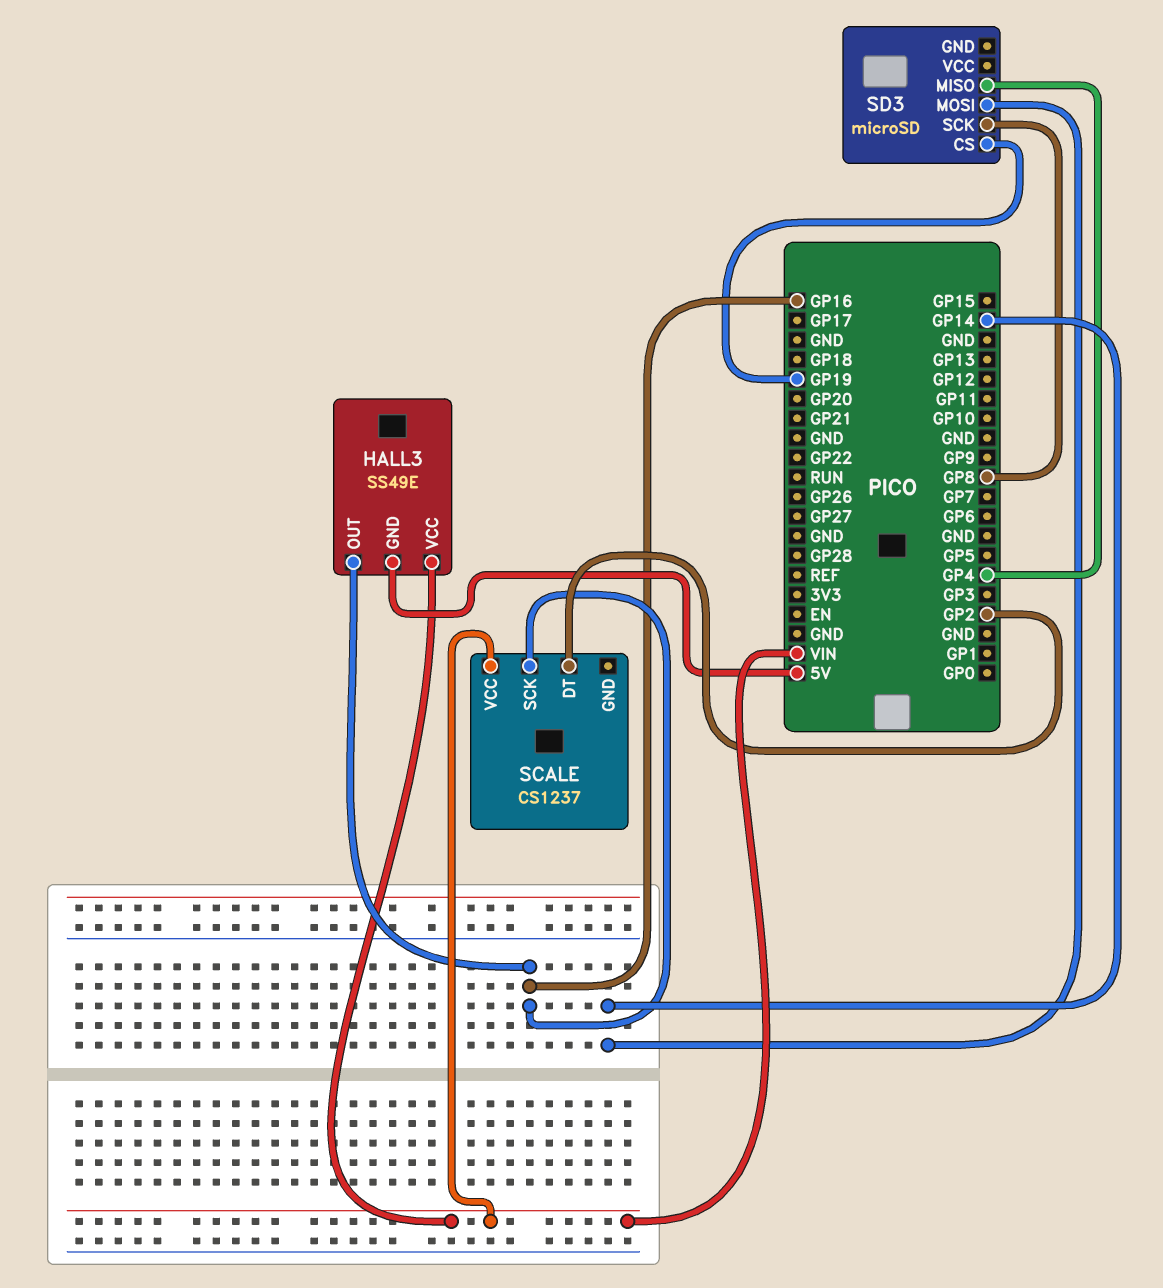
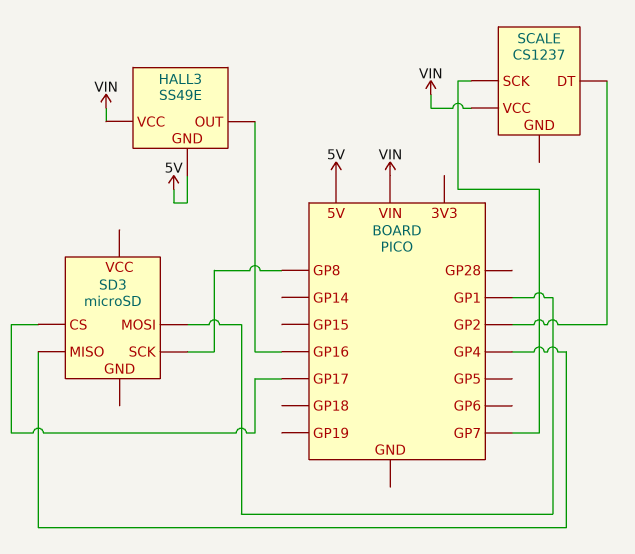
SCALE pin SCK: GP16 -> GP7
SD3 pin CS: GP19 -> GP17
SD3 pin MOSI: GP14 -> GP1

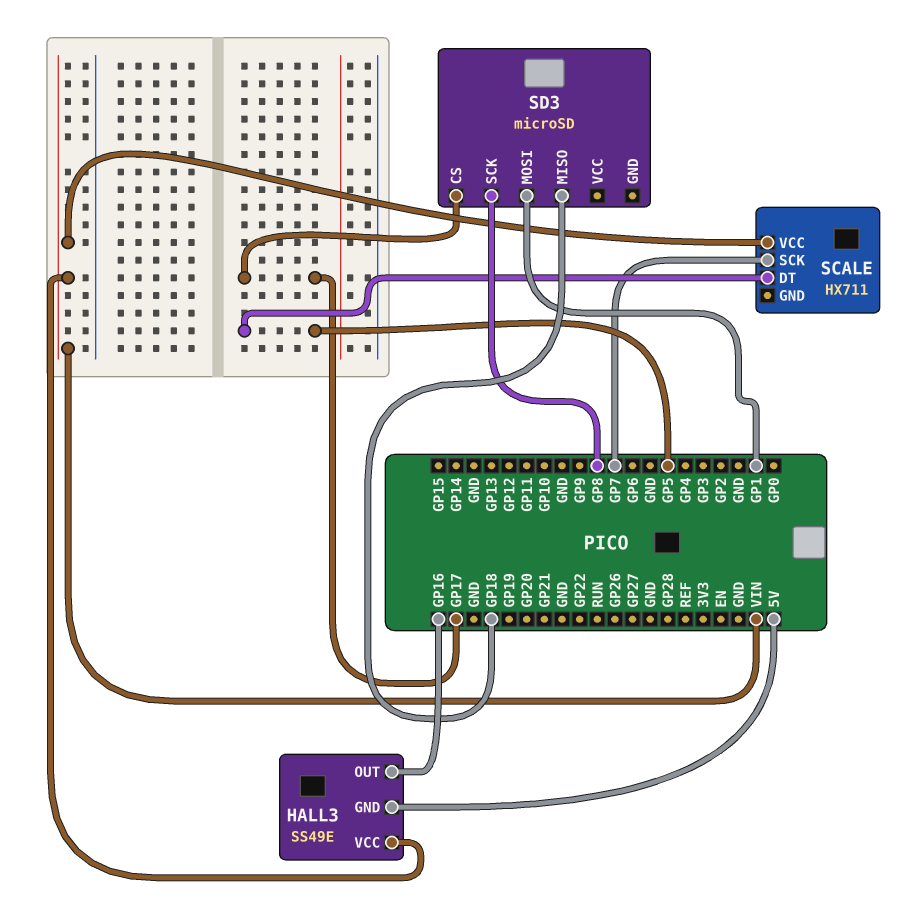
SCALE: CS1237 -> HX711
SCALE pin DT: GP2 -> GP5
SD3 pin MISO: GP4 -> GP18

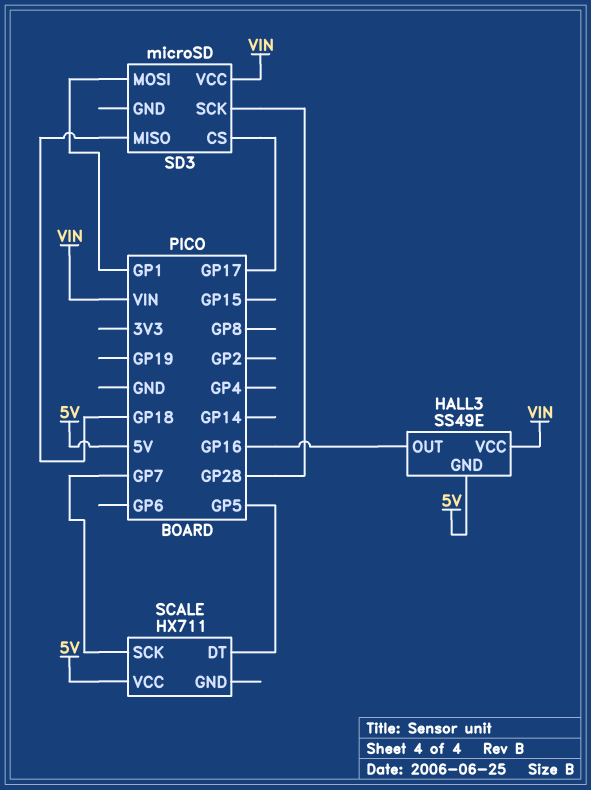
SCALE pin VCC: VIN -> 5V
SD3 pin SCK: GP8 -> GP28
SD3 pin VCC: none -> VIN

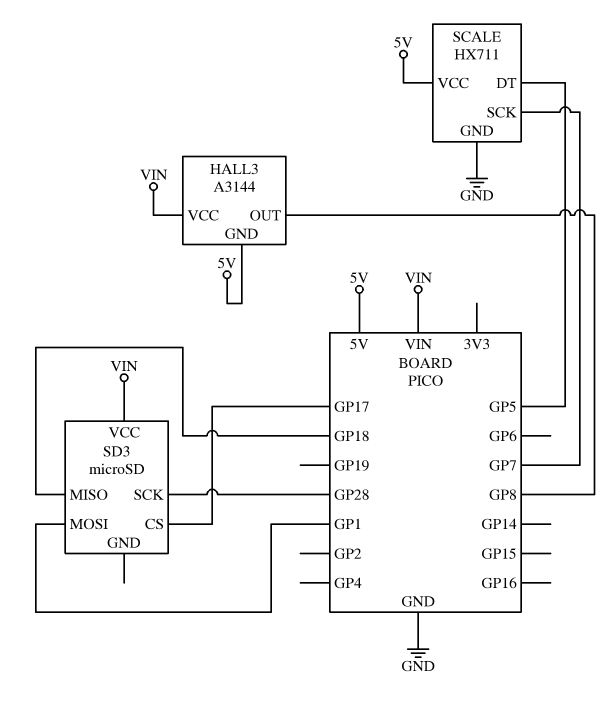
HALL3: SS49E -> A3144
HALL3 pin OUT: GP16 -> GP8
SCALE pin GND: none -> GND

